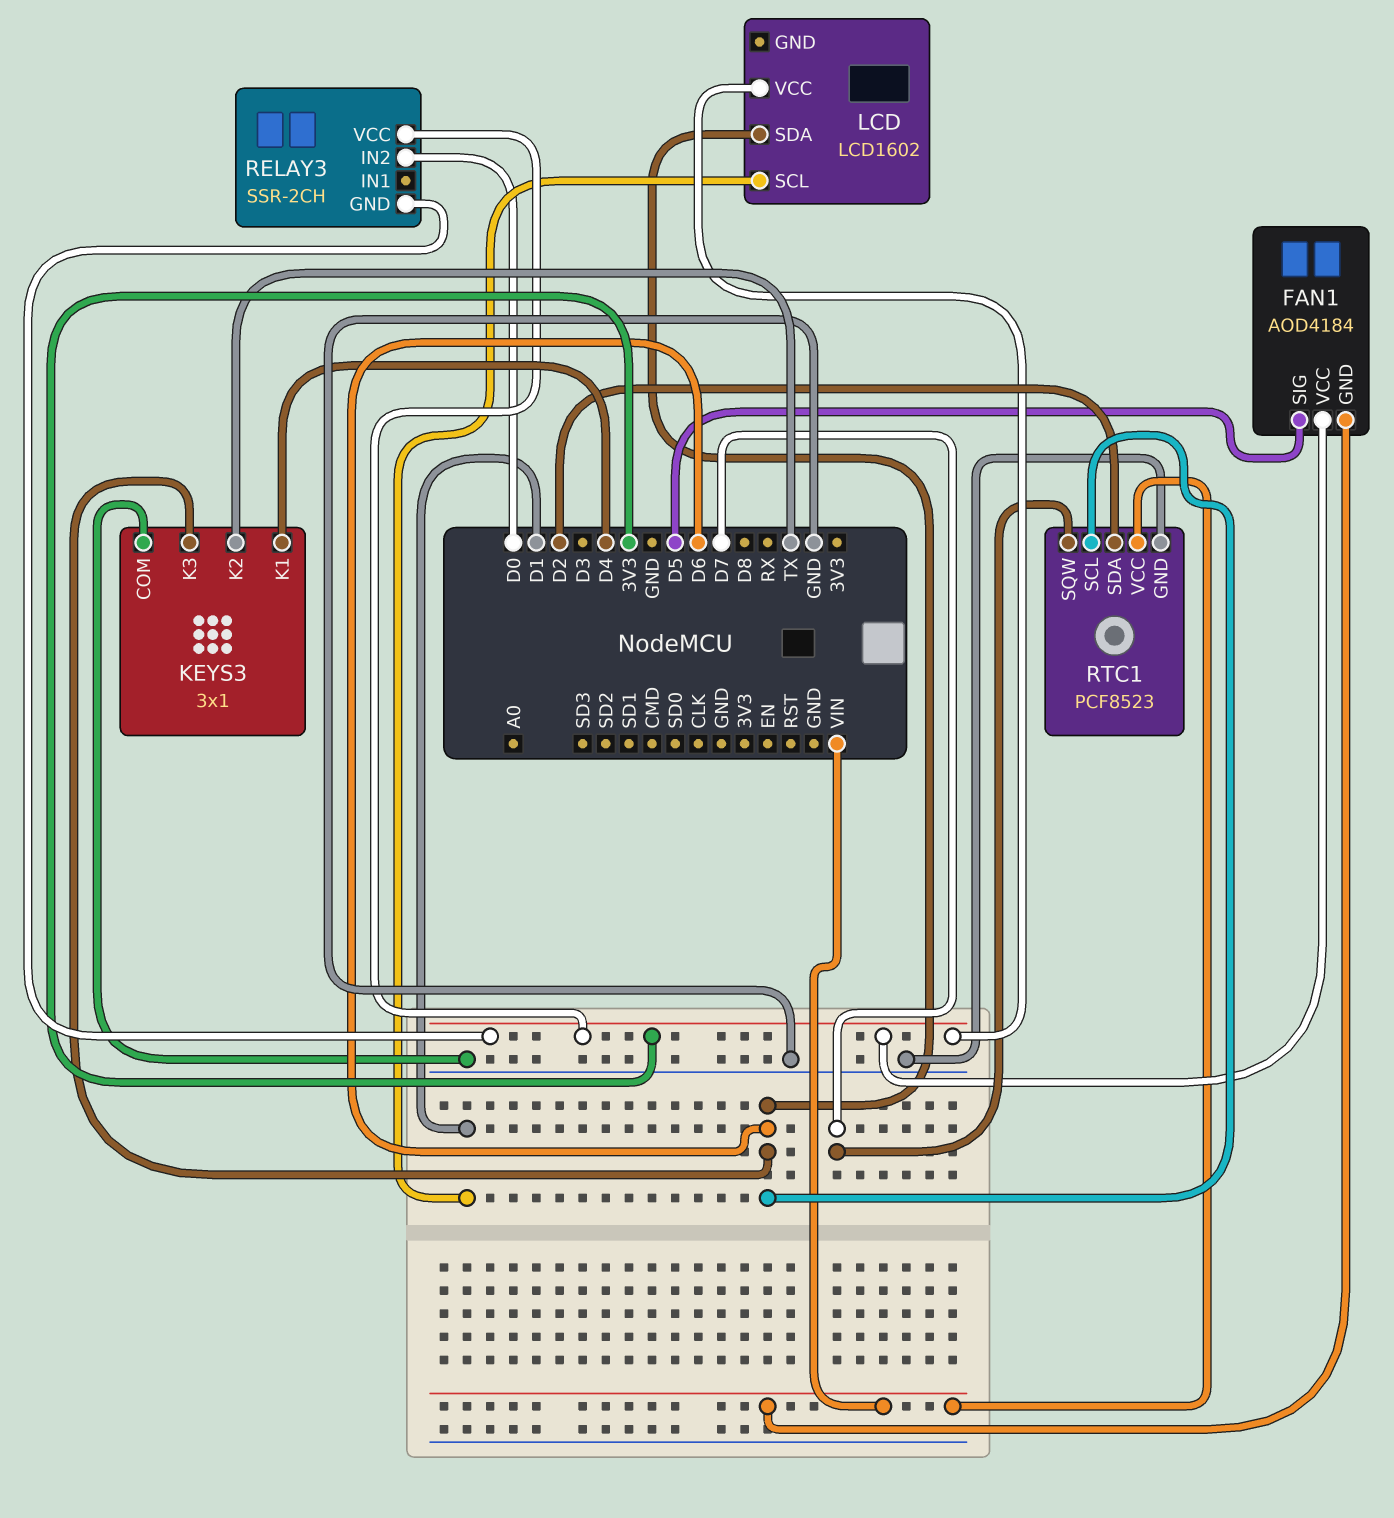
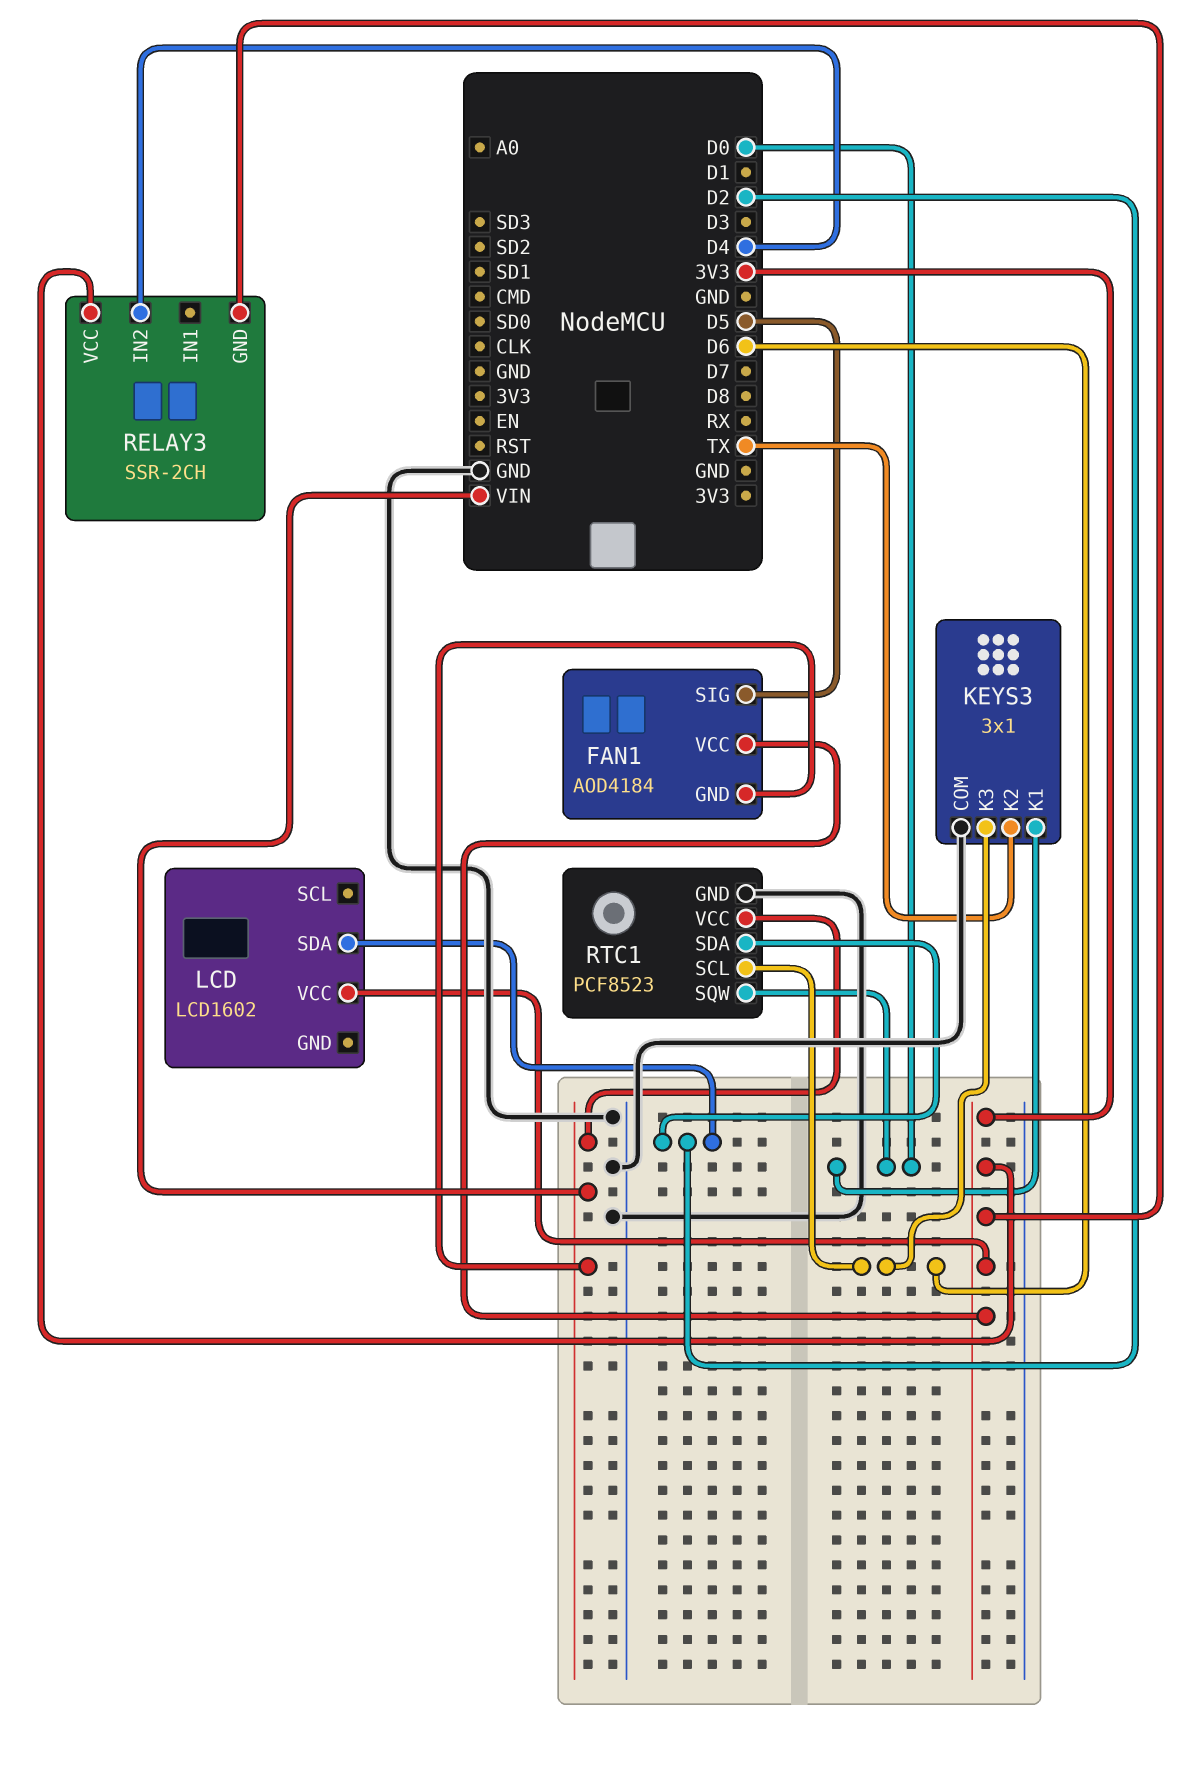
KEYS3 pin K1: D4 -> D0
LCD pin SCL: D1 -> none
LCD pin SDA: D6 -> D2
RELAY3 pin IN2: D0 -> D4
RTC1 pin SQW: D7 -> D0

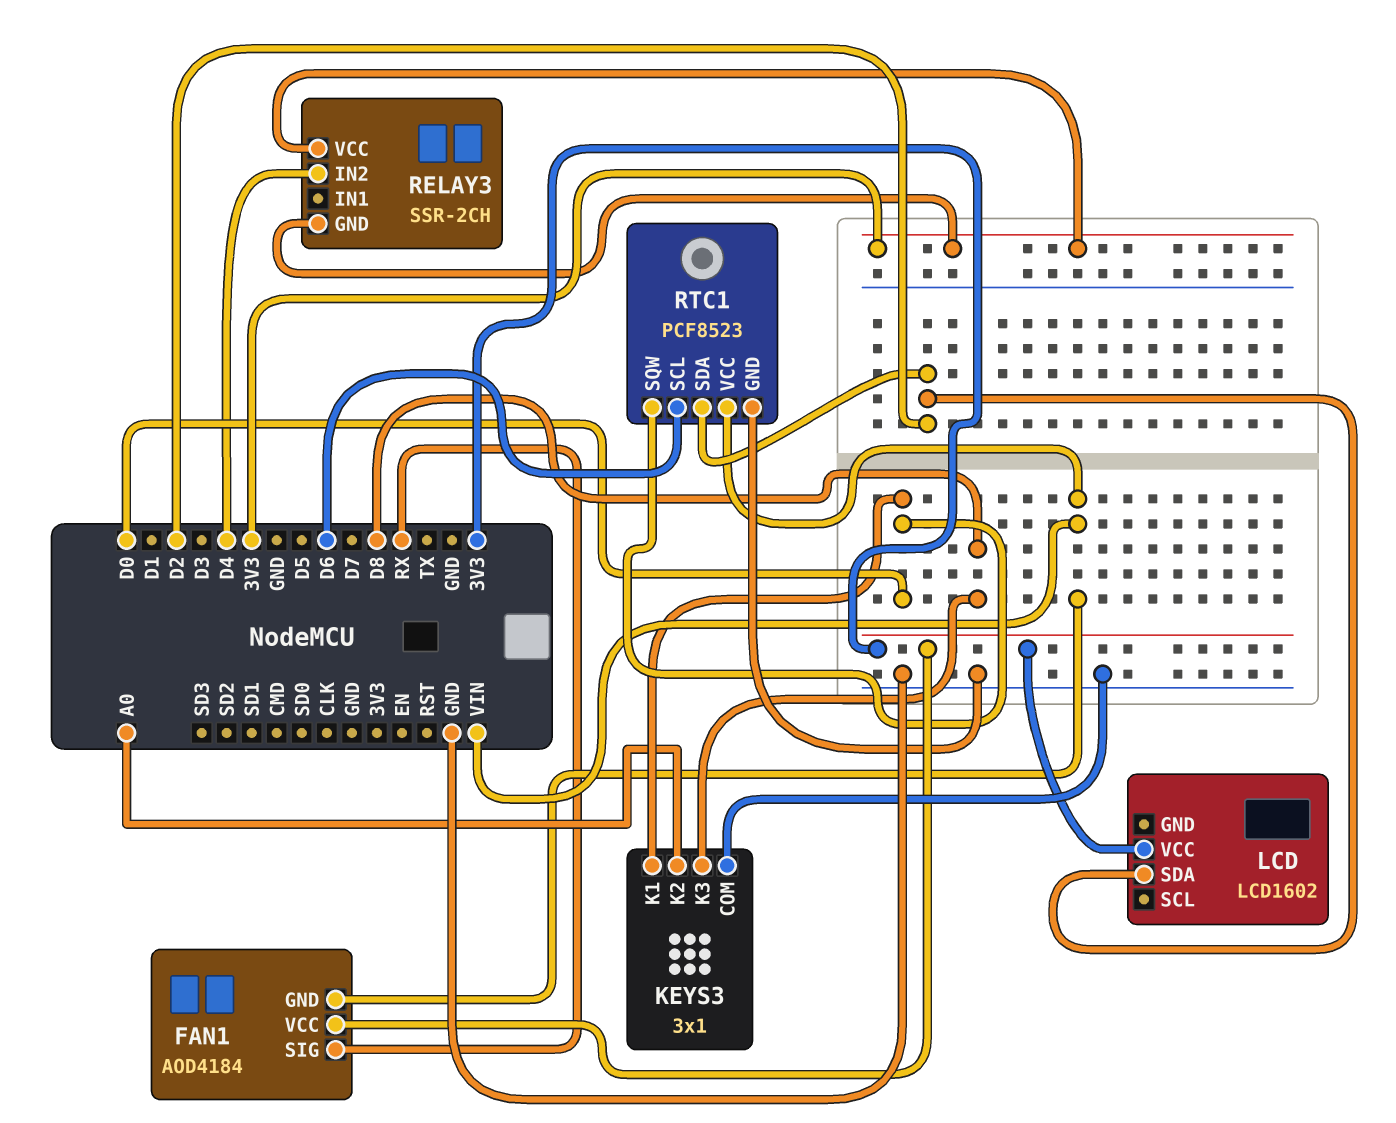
FAN1 pin SIG: D5 -> RX
KEYS3 pin K2: TX -> A0
KEYS3 pin K3: D6 -> D8

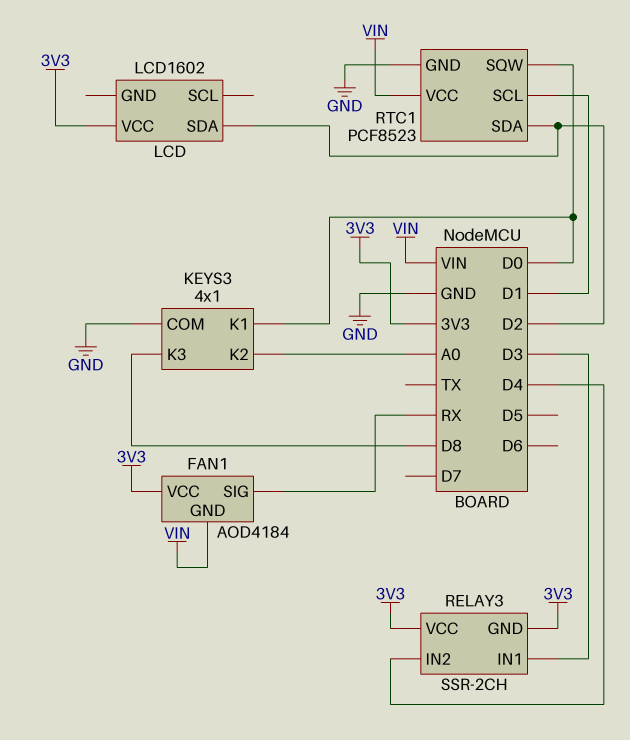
KEYS3: 3x1 -> 4x1
RELAY3 pin IN1: none -> D3
RTC1 pin SCL: D6 -> D1

